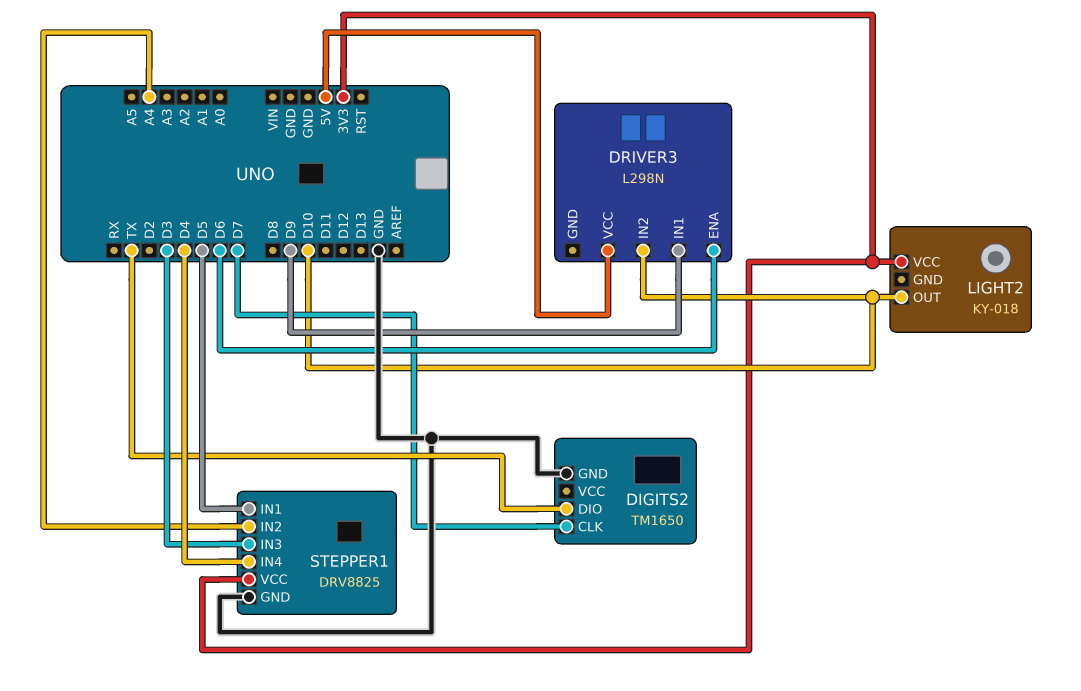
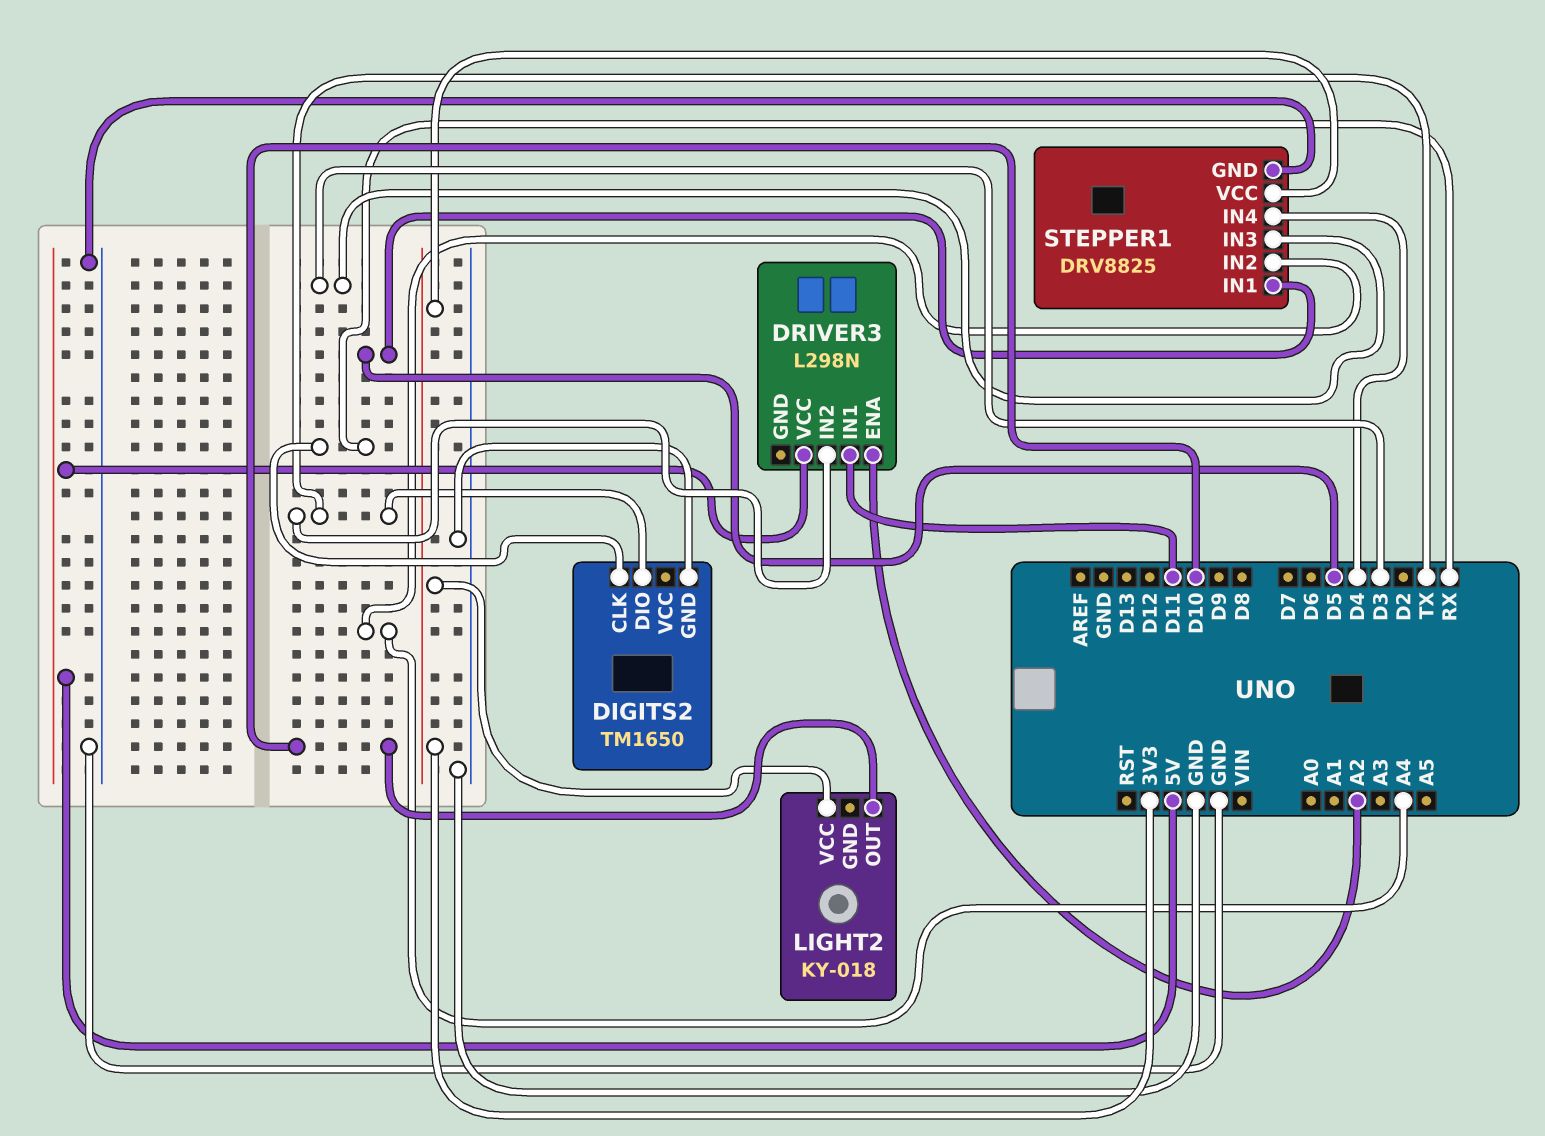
DIGITS2 pin CLK: D7 -> RX
DRIVER3 pin ENA: D6 -> A2
DRIVER3 pin IN1: D9 -> D11
DRIVER3 pin IN2: D10 -> TX

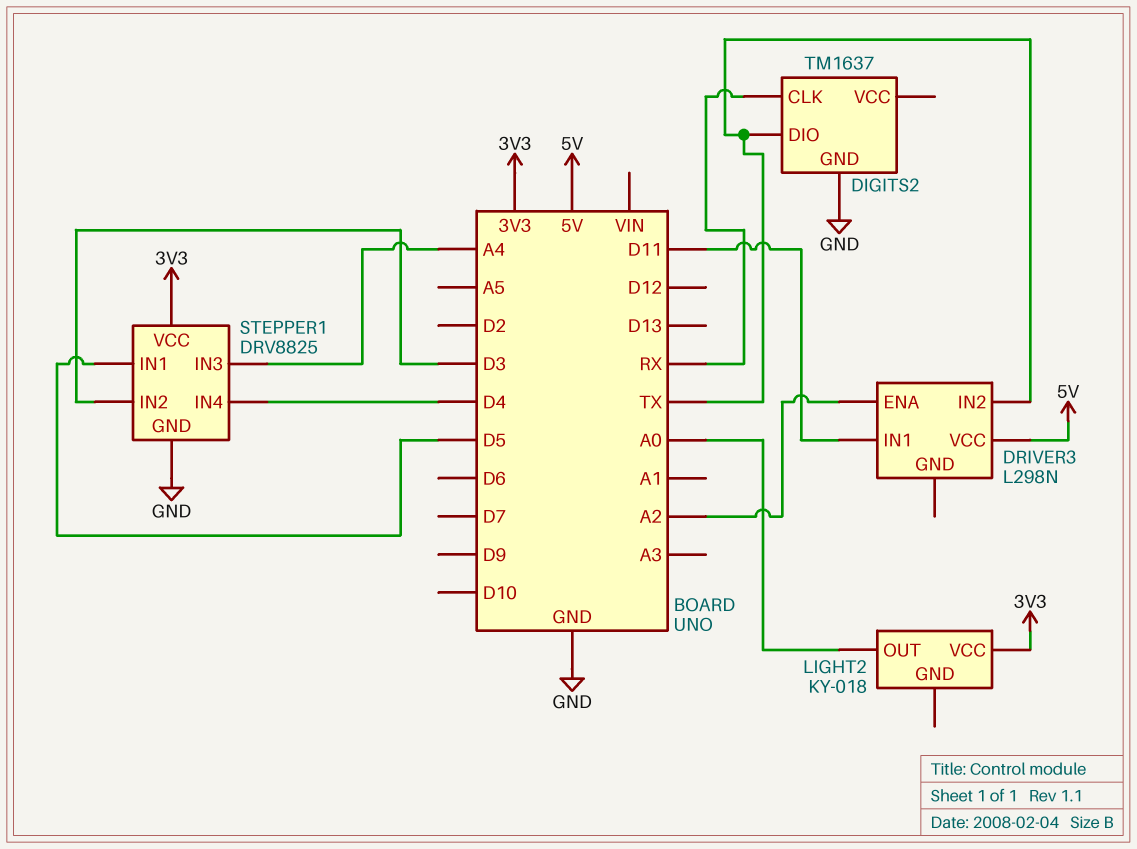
DIGITS2: TM1650 -> TM1637
LIGHT2 pin OUT: D10 -> A0
STEPPER1 pin IN2: A4 -> D3
STEPPER1 pin IN3: D3 -> A4

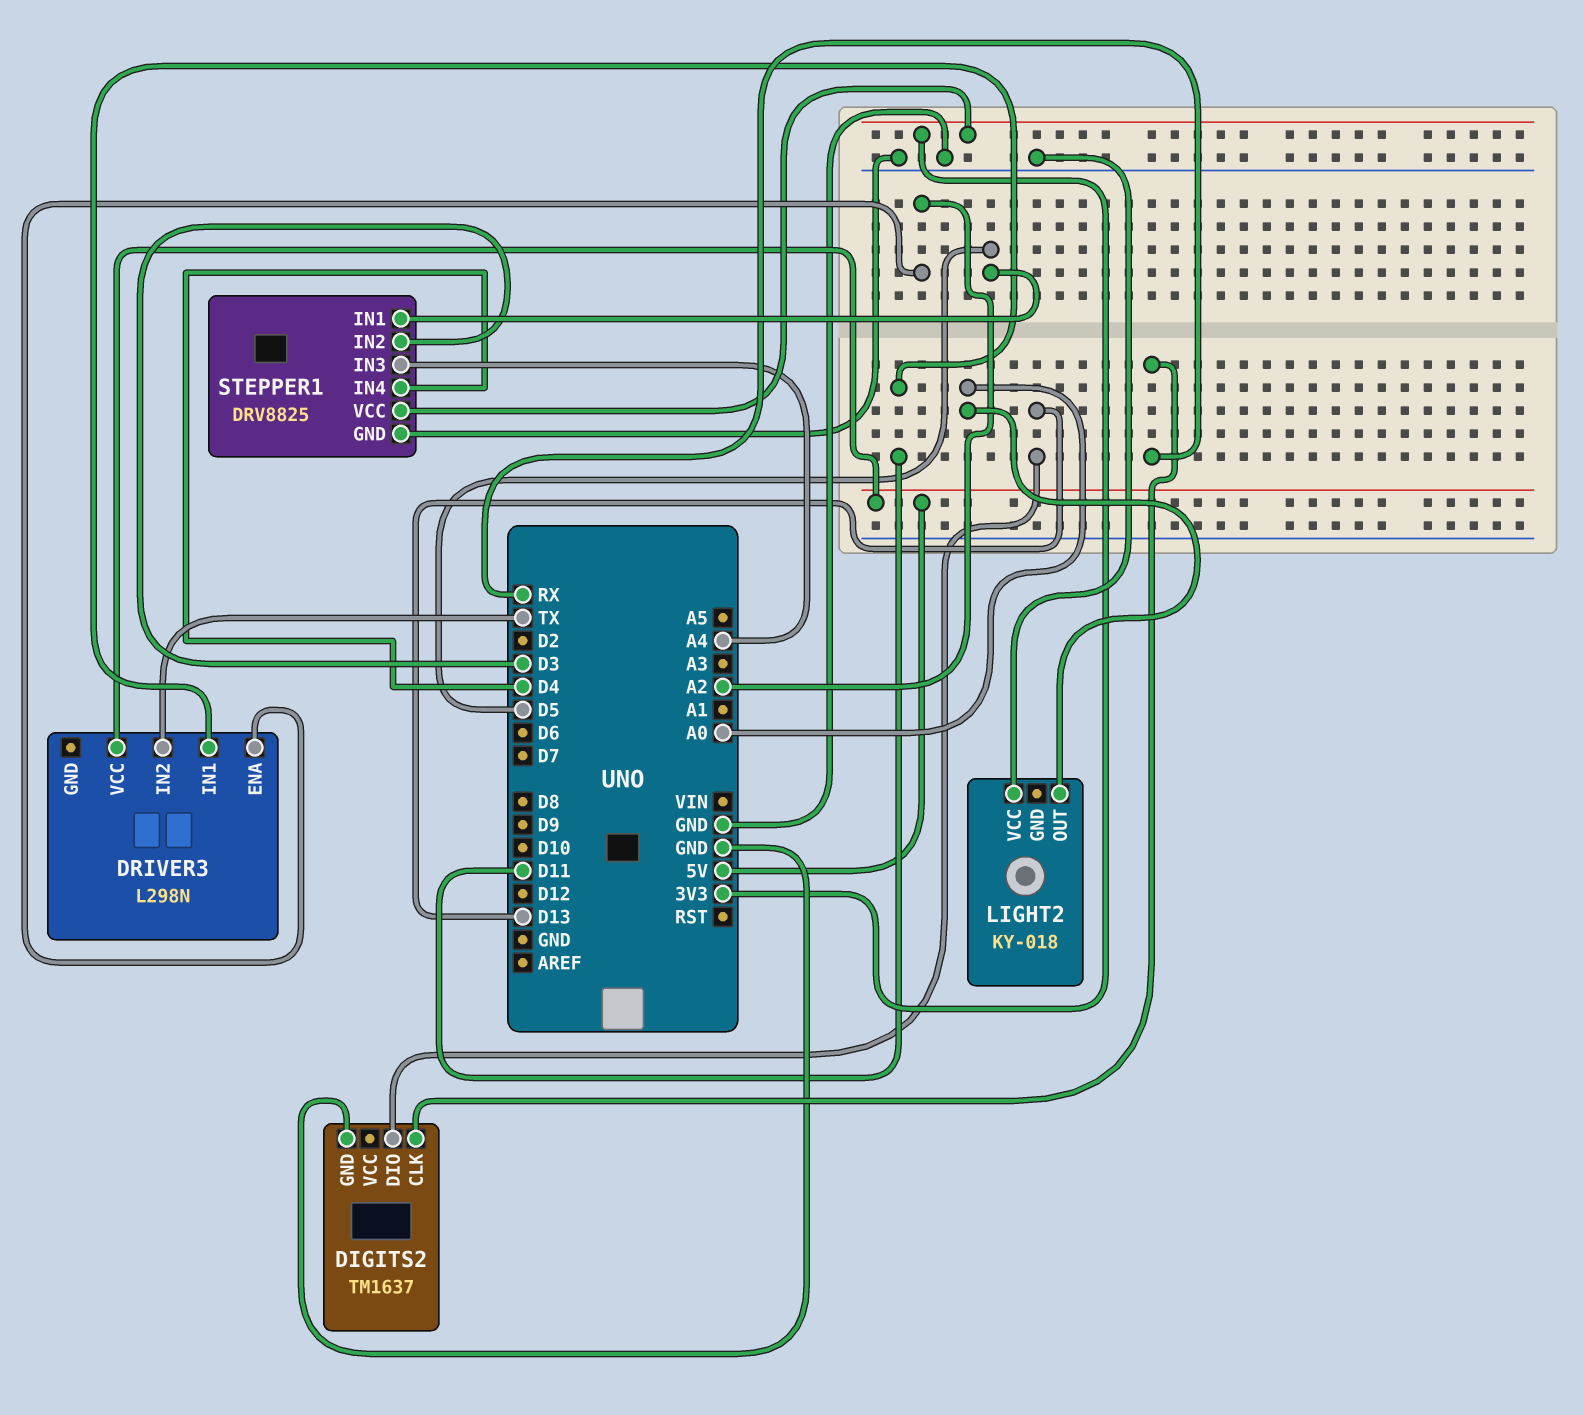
DIGITS2 pin DIO: TX -> D13
LIGHT2 pin VCC: 3V3 -> GND

